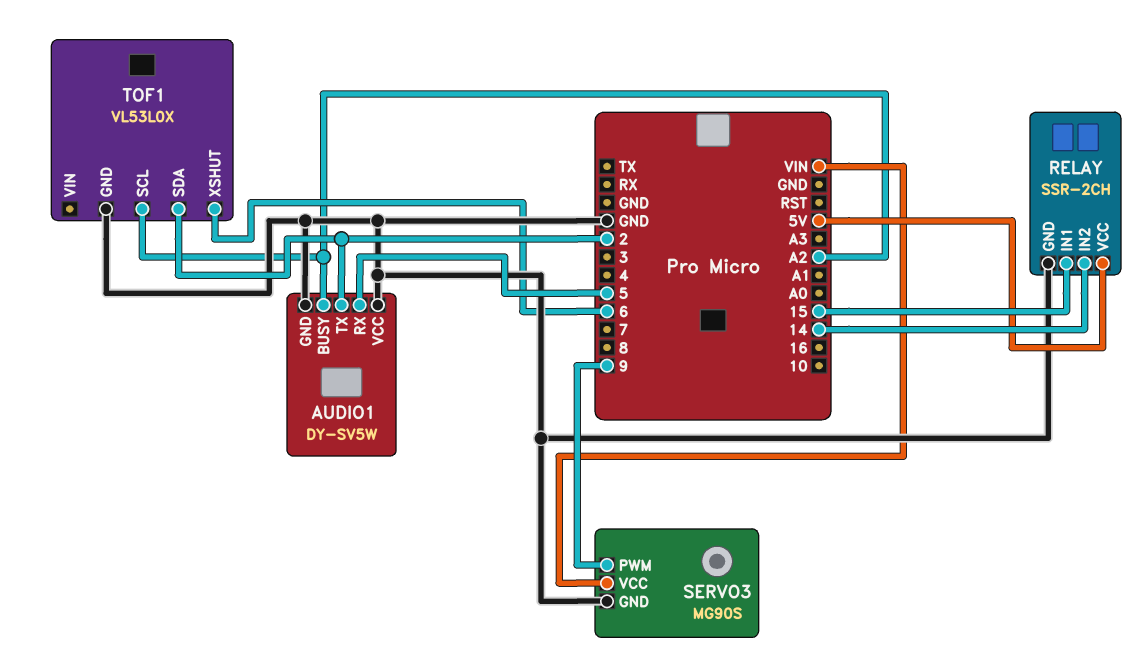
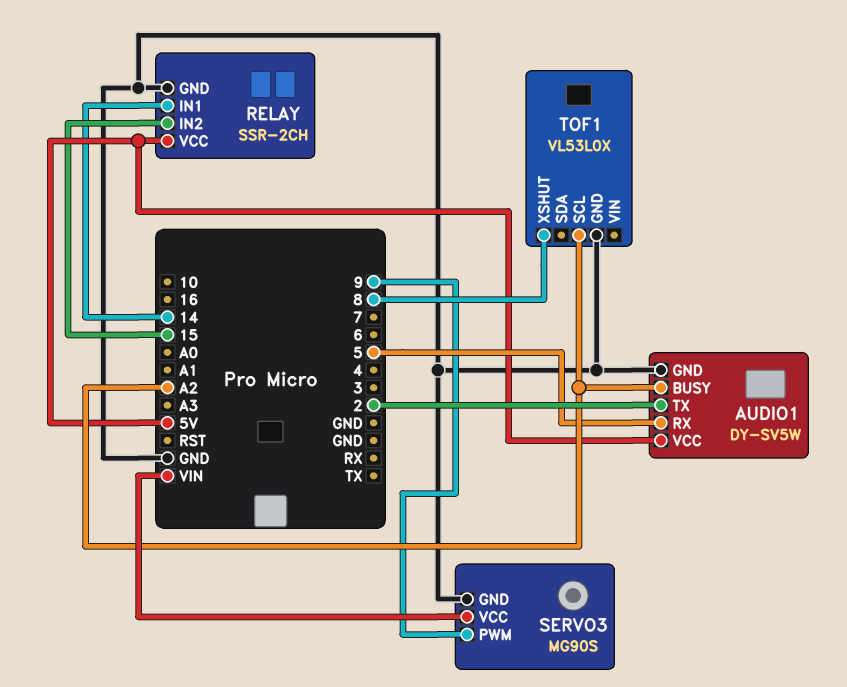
AUDIO1 pin VCC: GND -> 5V
RELAY pin IN1: 15 -> 14
RELAY pin IN2: 14 -> 15
TOF1 pin SDA: 2 -> none
TOF1 pin XSHUT: 6 -> 8

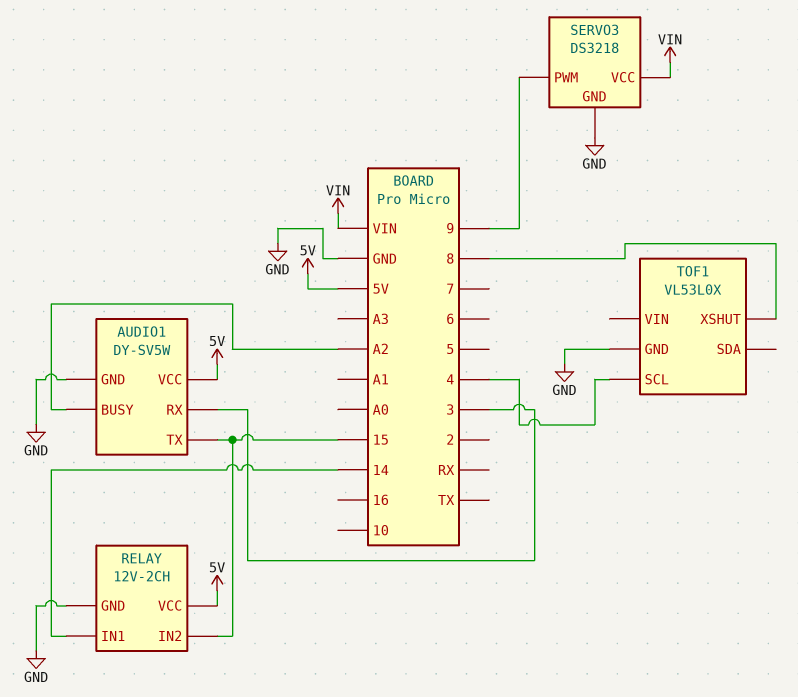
AUDIO1 pin RX: 5 -> 3
AUDIO1 pin TX: 2 -> 15
RELAY: SSR-2CH -> 12V-2CH
SERVO3: MG90S -> DS3218
TOF1 pin SCL: A2 -> 4

